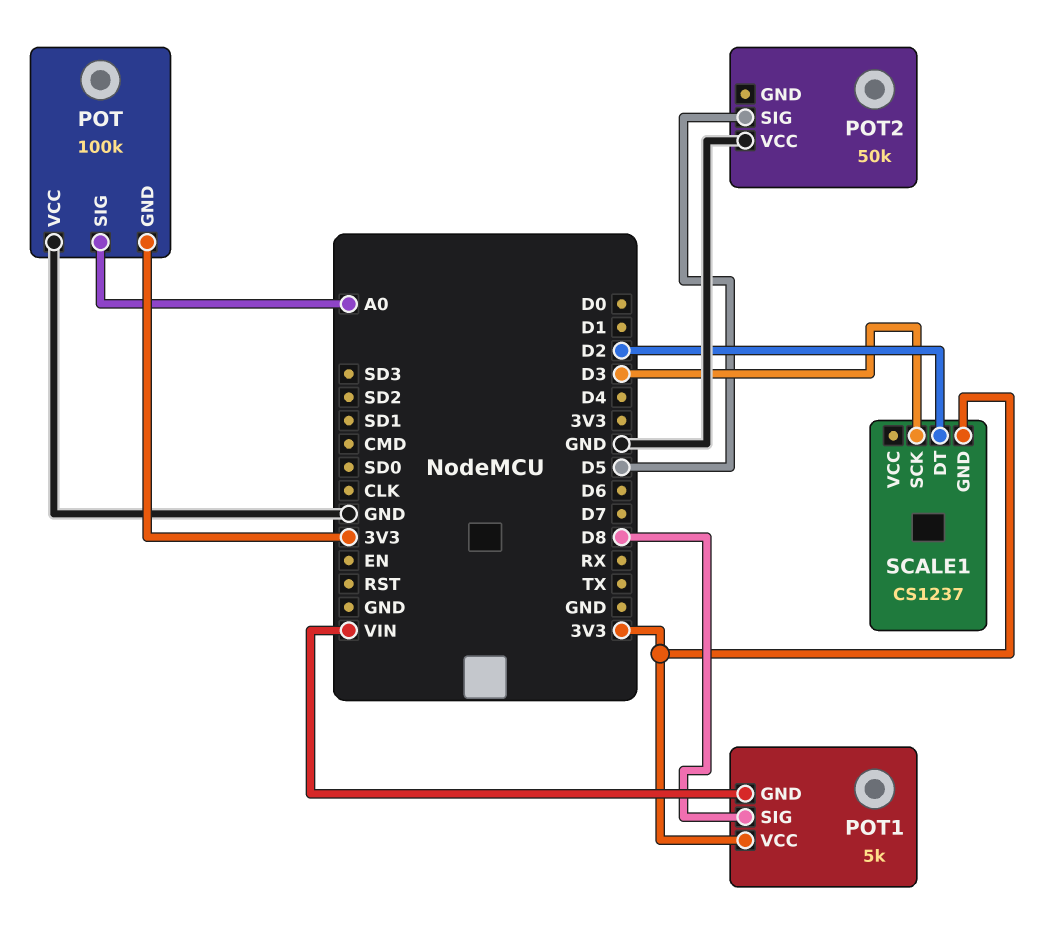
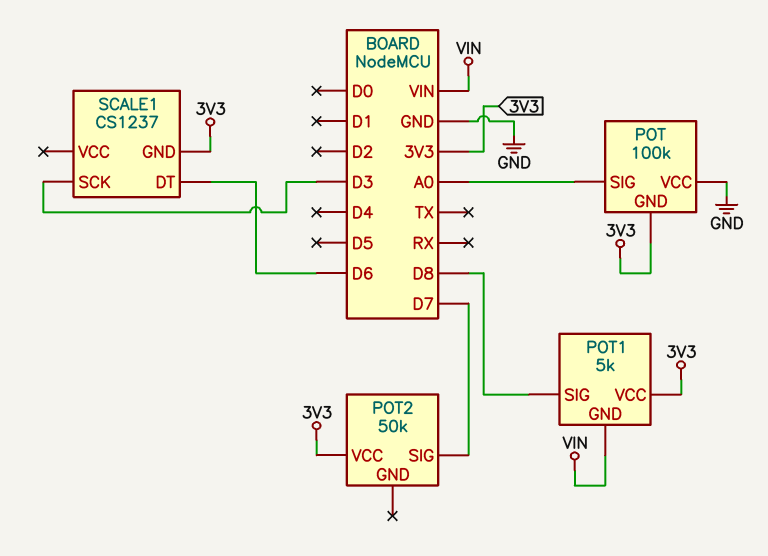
POT2 pin SIG: D5 -> D7
POT2 pin VCC: GND -> 3V3
SCALE1 pin DT: D2 -> D6

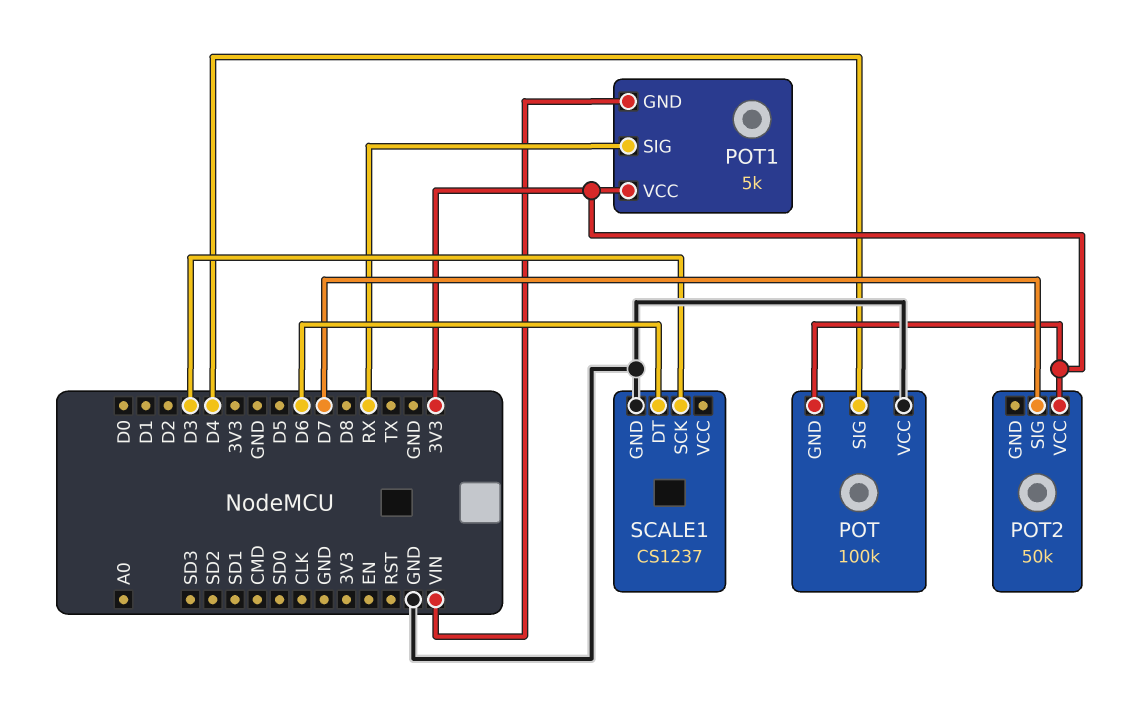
POT pin SIG: A0 -> D4
POT1 pin SIG: D8 -> RX
SCALE1 pin GND: 3V3 -> GND

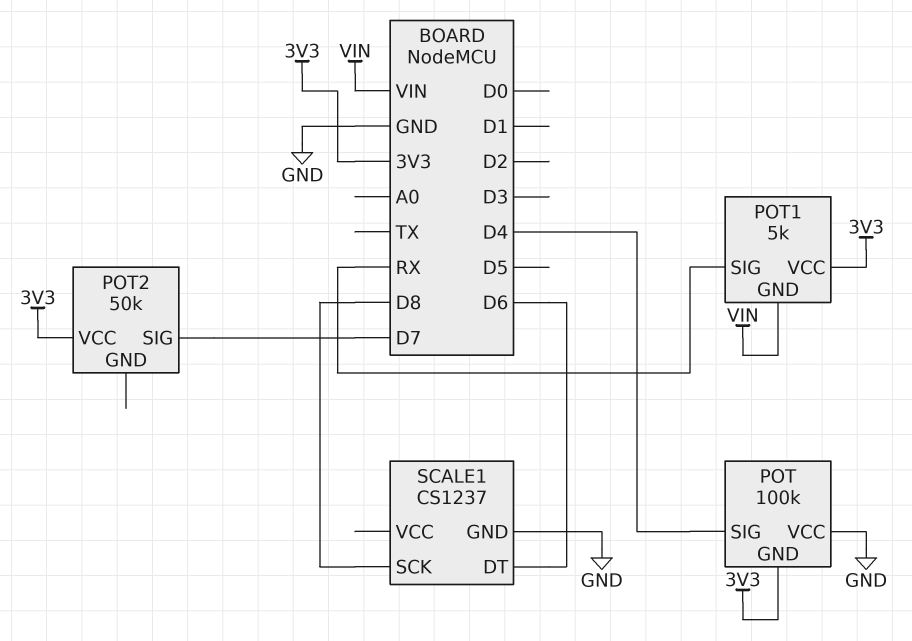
SCALE1 pin SCK: D3 -> D8

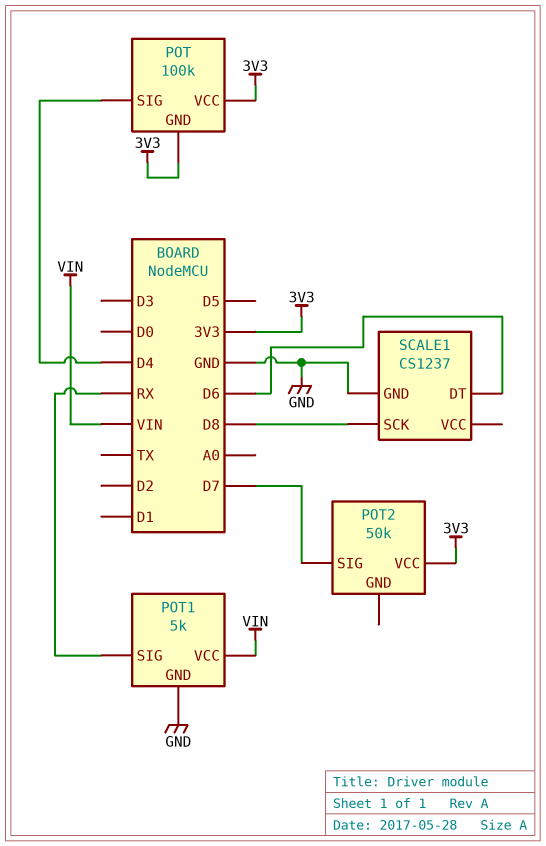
POT pin VCC: GND -> 3V3
POT1 pin GND: VIN -> GND
POT1 pin VCC: 3V3 -> VIN

